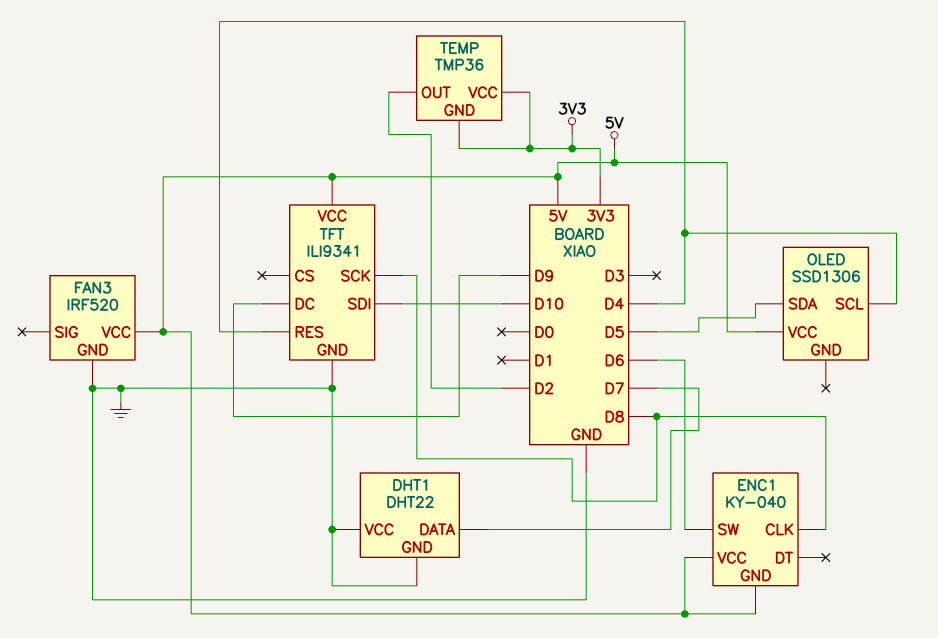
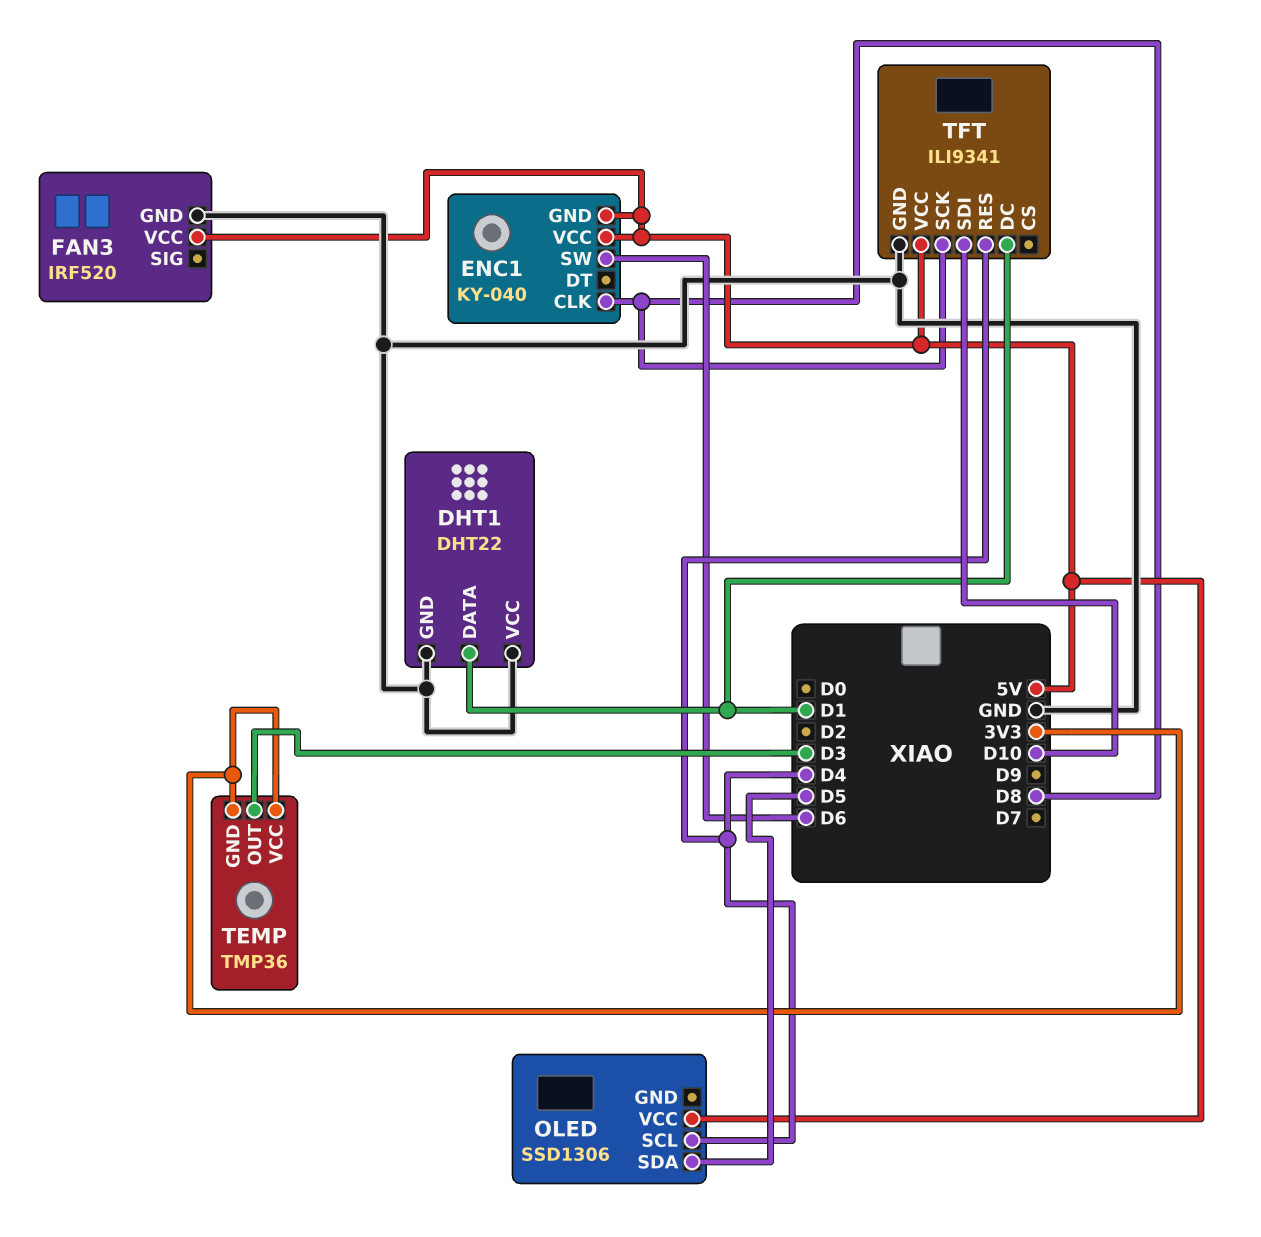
DHT1 pin DATA: D7 -> D1
TEMP pin OUT: D2 -> D3
TFT pin DC: D9 -> D1

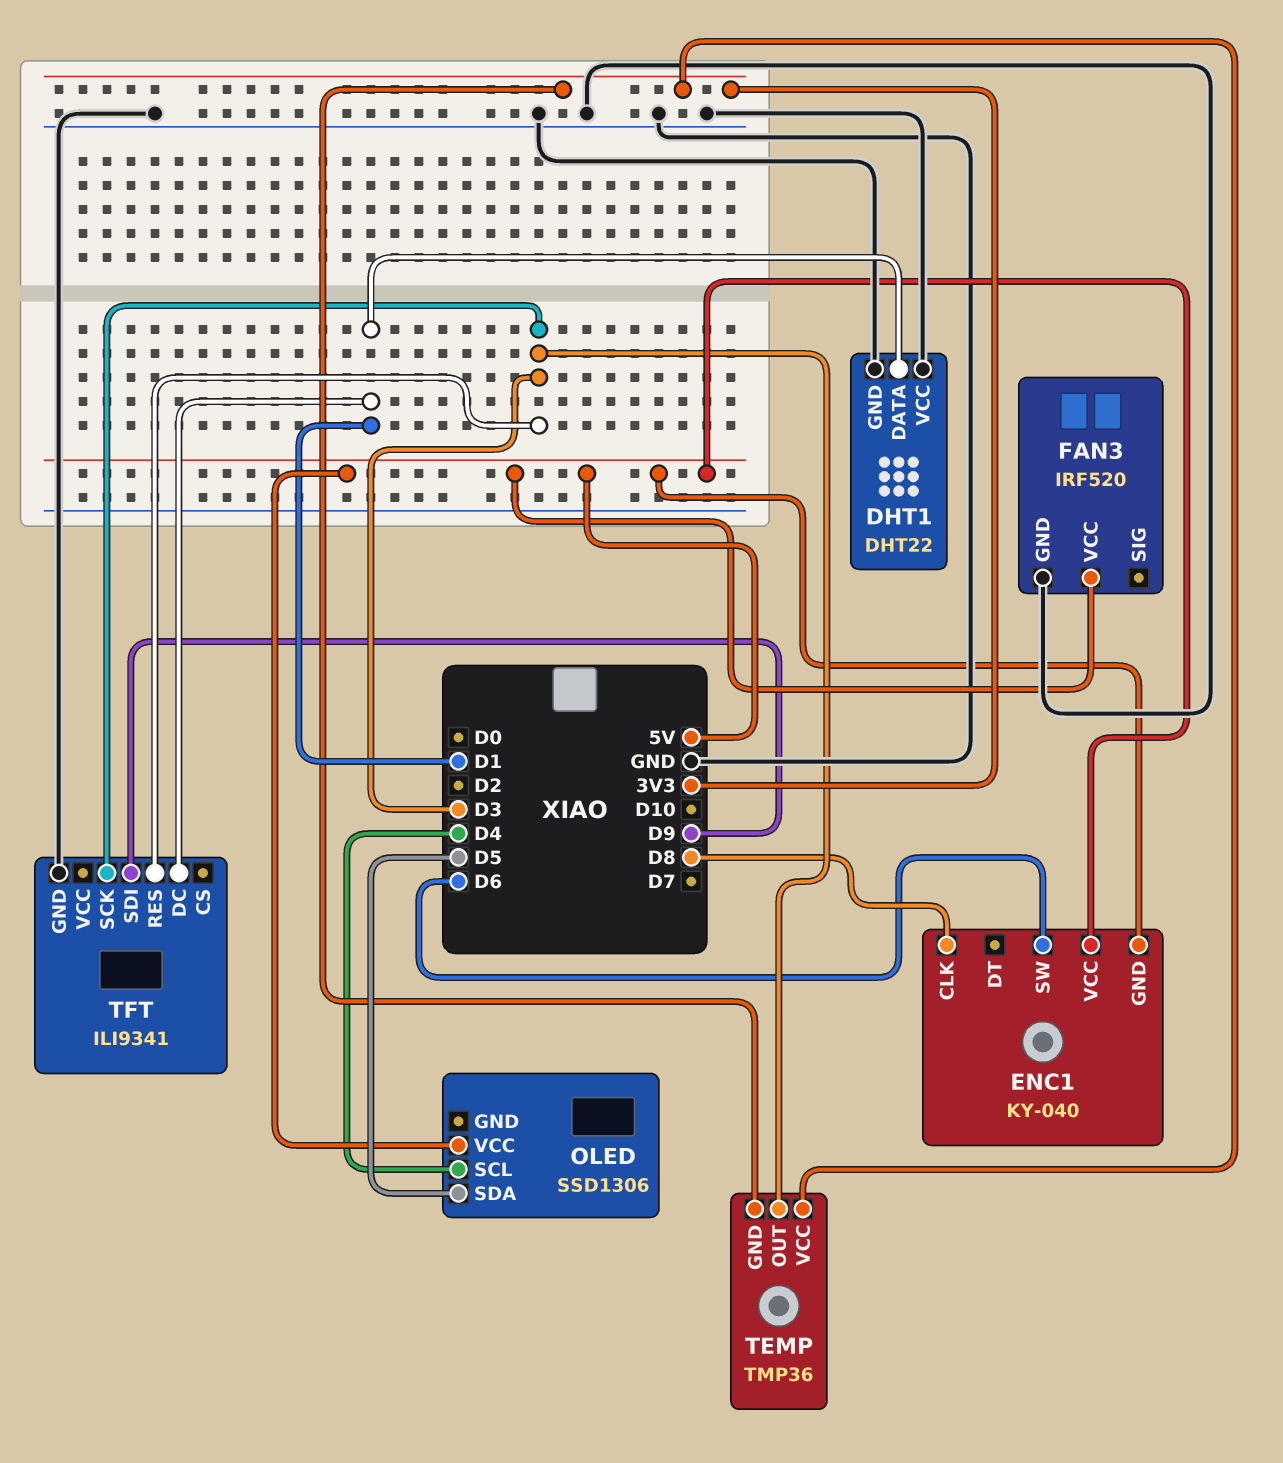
TFT pin RES: D4 -> D3
TFT pin SCK: D8 -> D3
TFT pin SDI: D10 -> D9
TFT pin VCC: 5V -> none

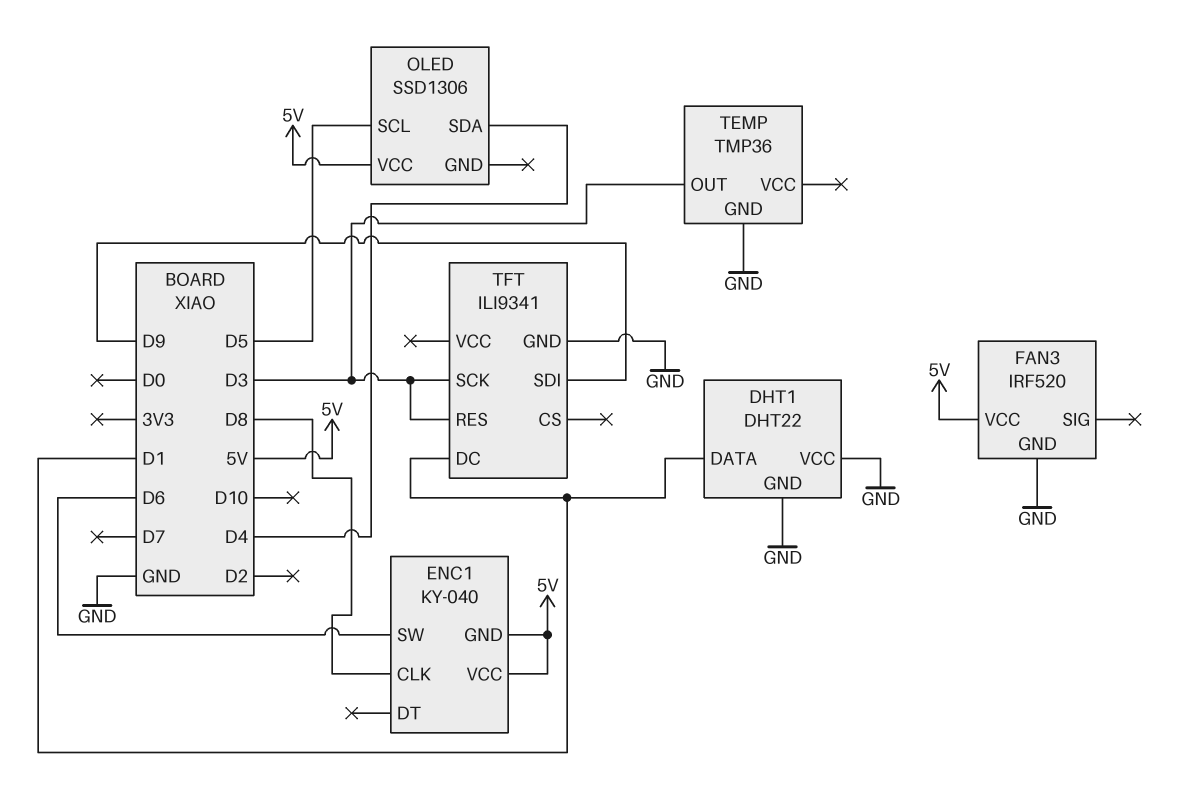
OLED pin SCL: D4 -> D5
OLED pin SDA: D5 -> D4
TEMP pin GND: 3V3 -> GND
TEMP pin VCC: 3V3 -> none

